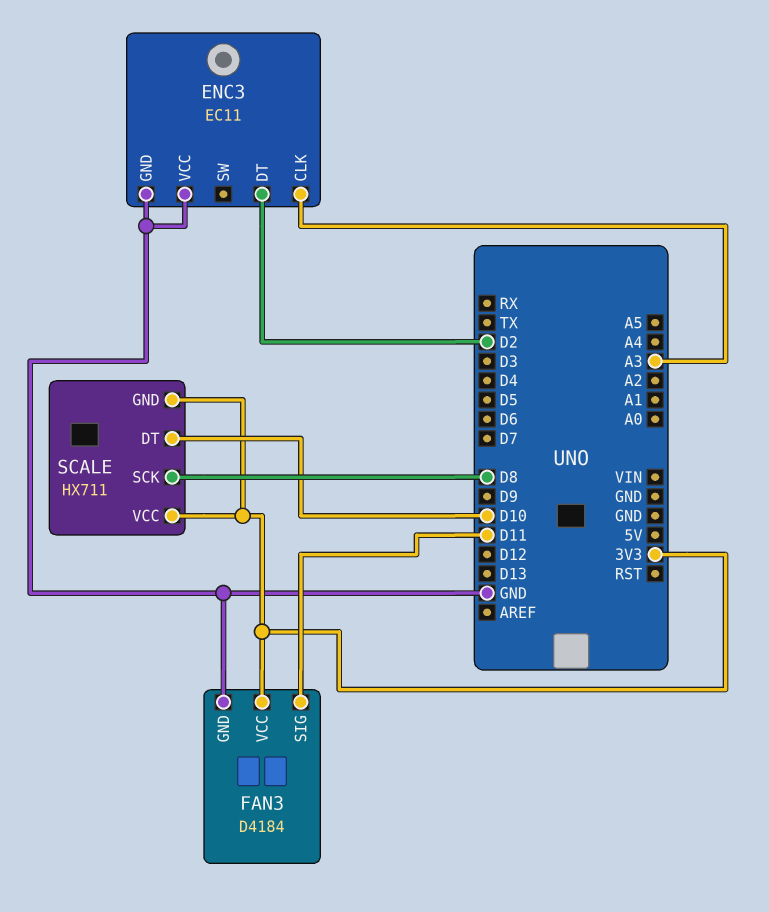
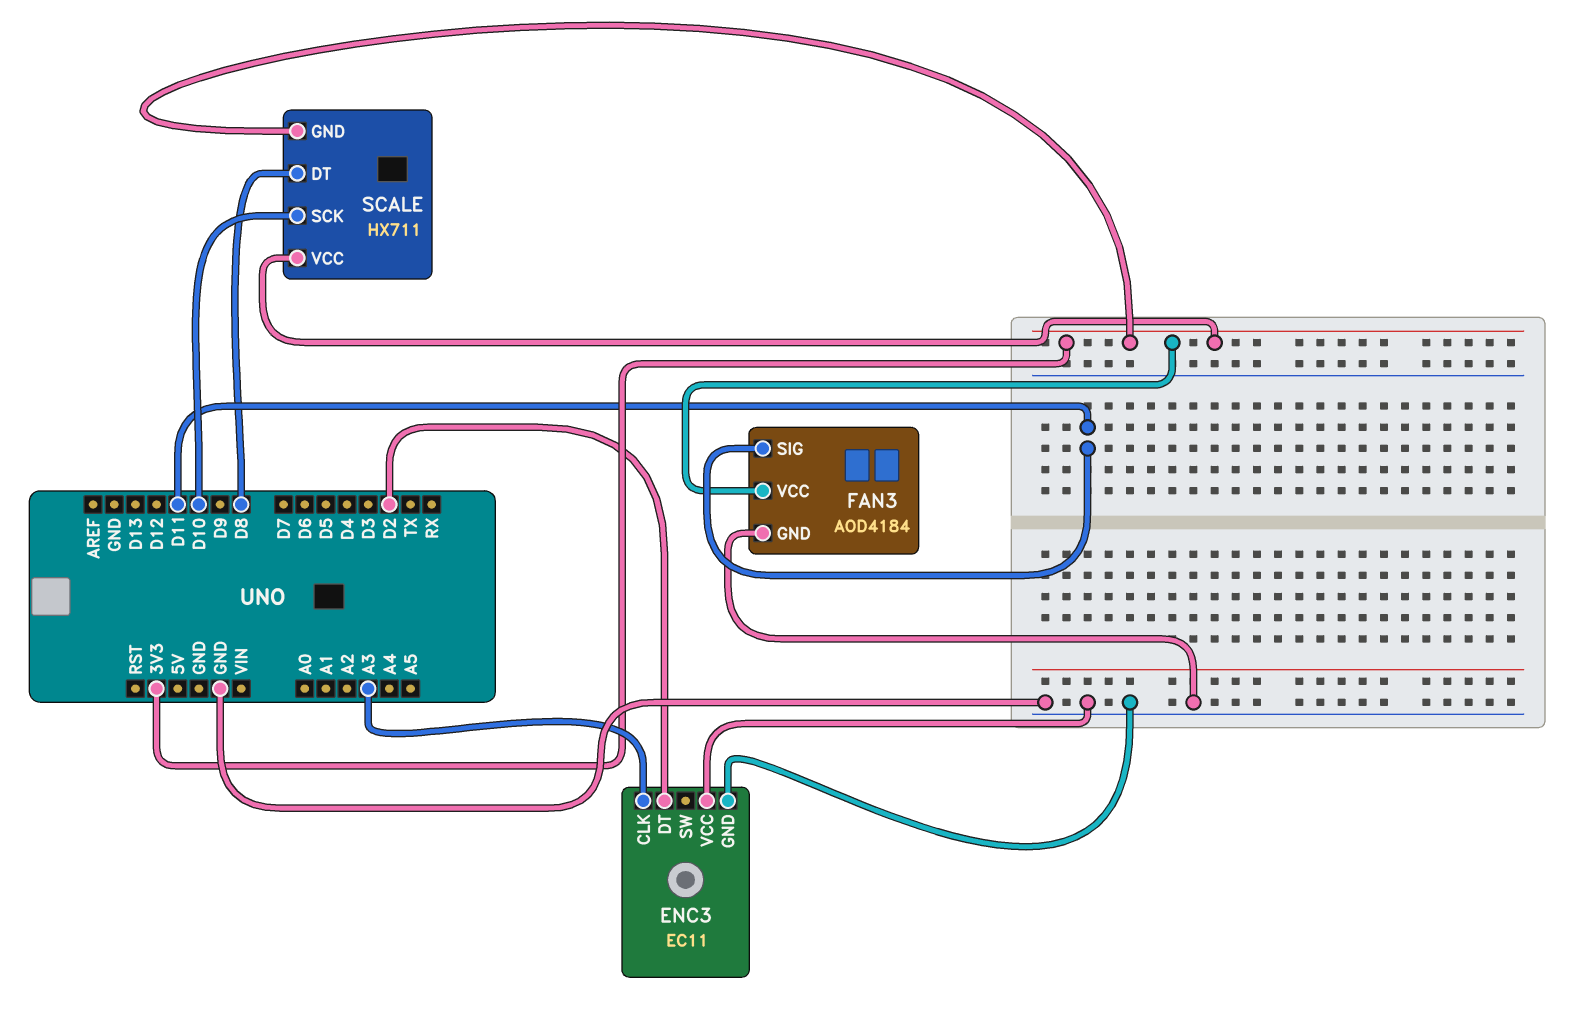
FAN3: D4184 -> AOD4184
SCALE pin DT: D10 -> D8
SCALE pin SCK: D8 -> D10

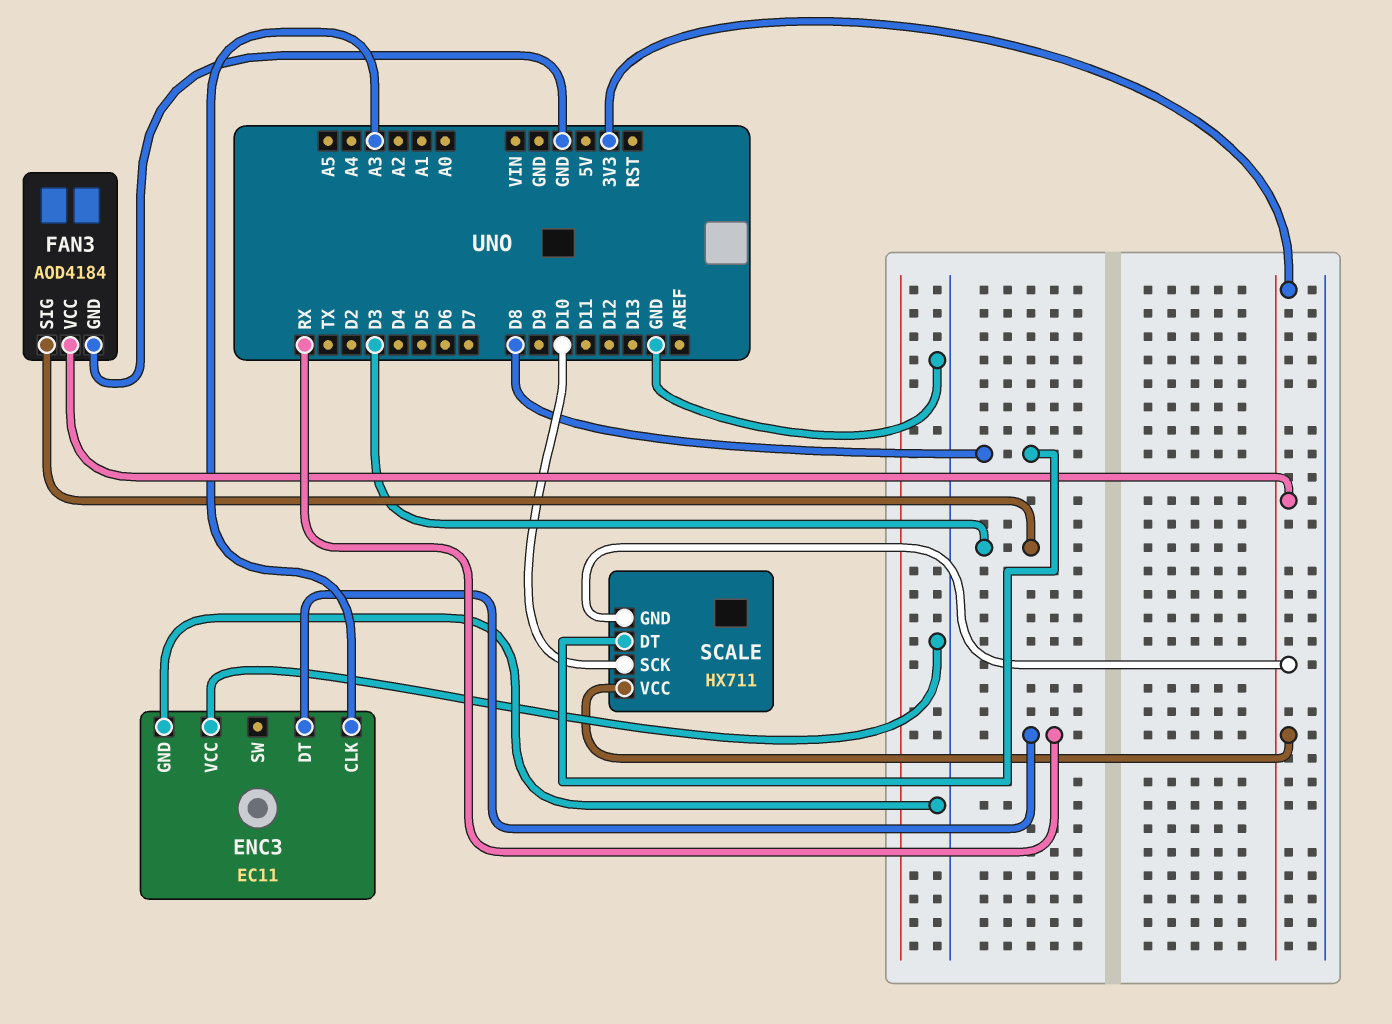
ENC3 pin DT: D2 -> RX
FAN3 pin SIG: D11 -> D3

